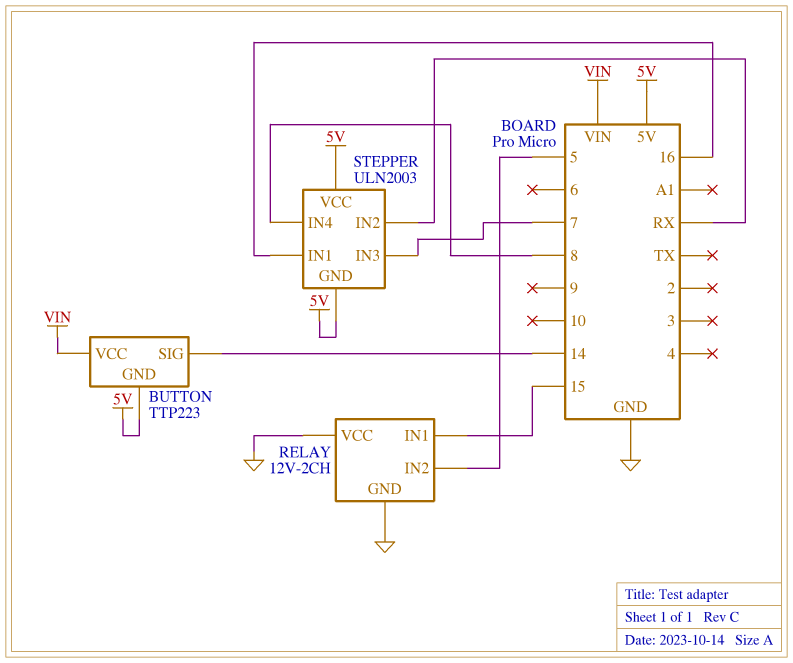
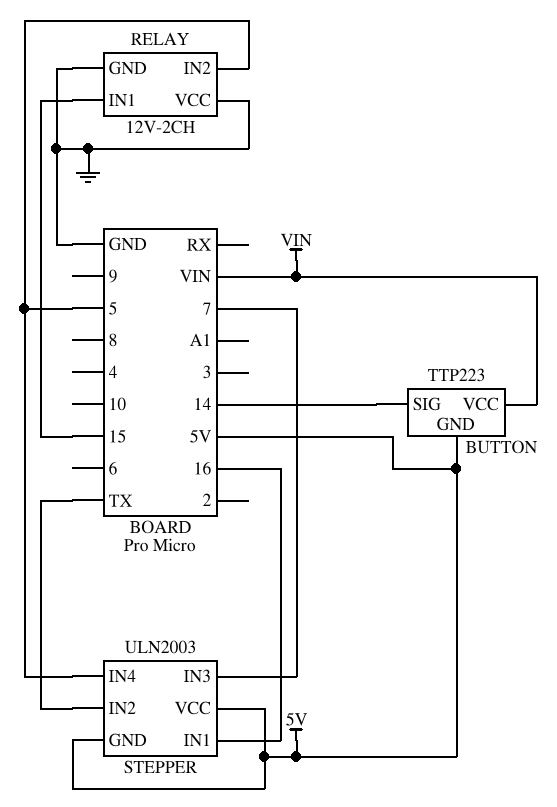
STEPPER pin IN2: RX -> TX
STEPPER pin IN4: 8 -> 5

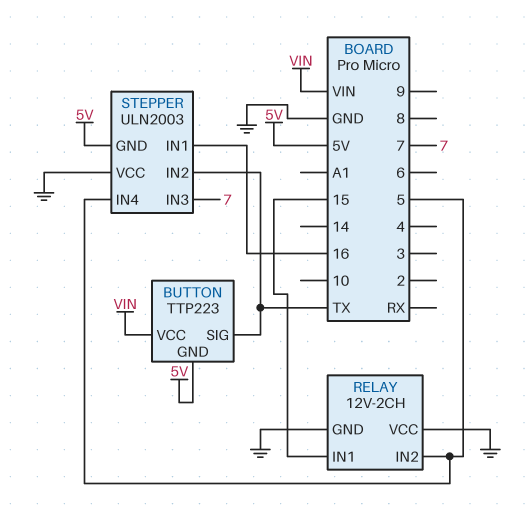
BUTTON pin SIG: 14 -> TX
STEPPER pin VCC: 5V -> GND

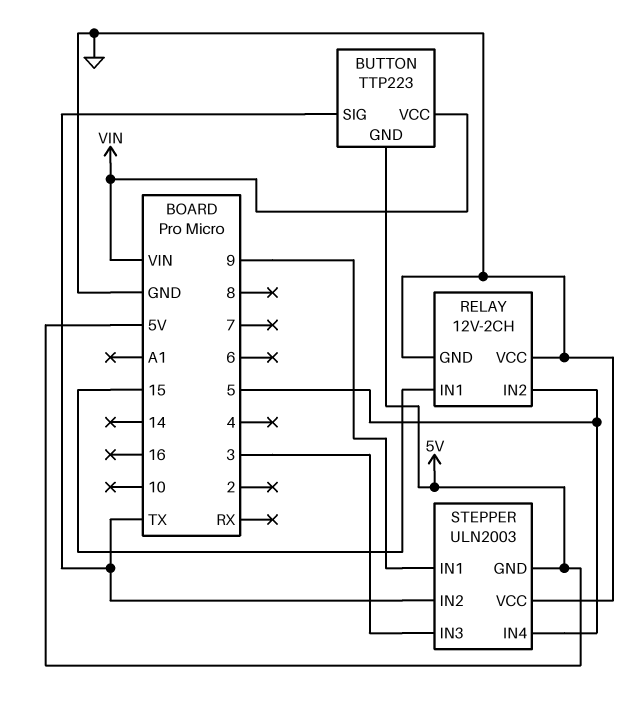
STEPPER pin IN1: 16 -> 9
STEPPER pin IN3: 7 -> 3

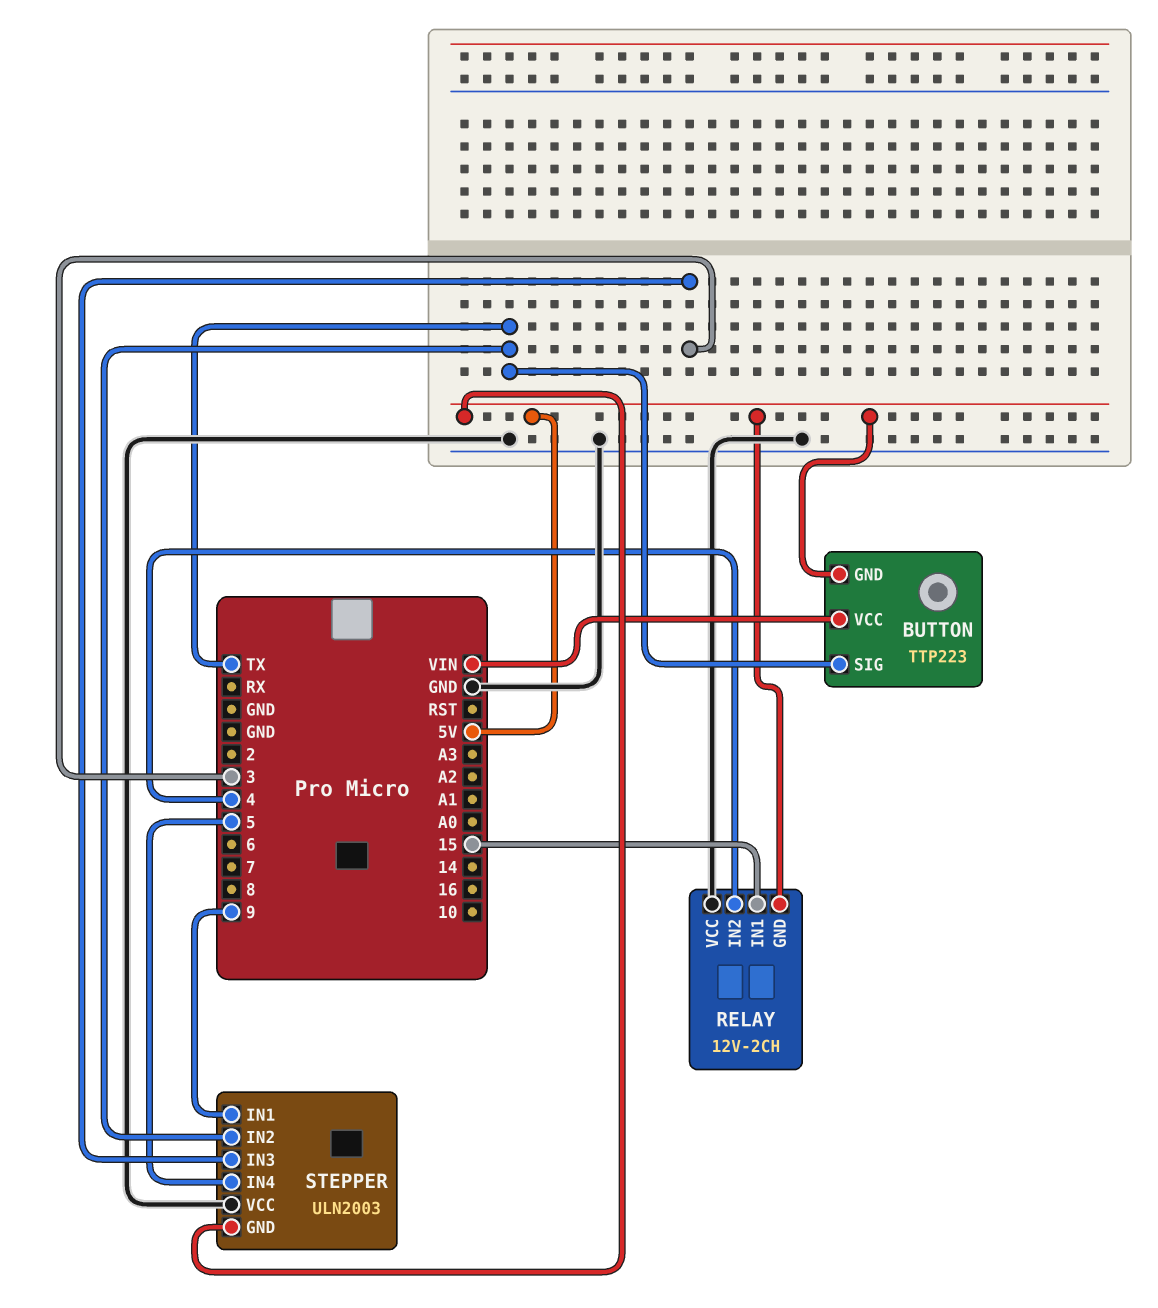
RELAY pin GND: GND -> 5V
RELAY pin IN2: 5 -> 4

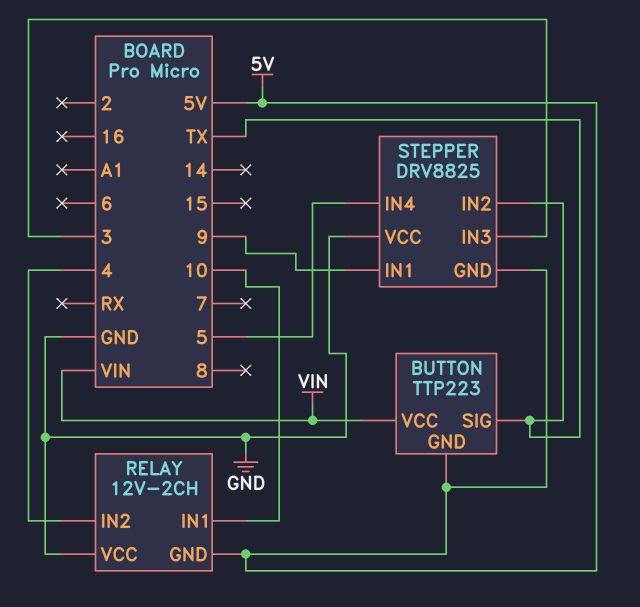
RELAY pin IN1: 15 -> 10
STEPPER: ULN2003 -> DRV8825

